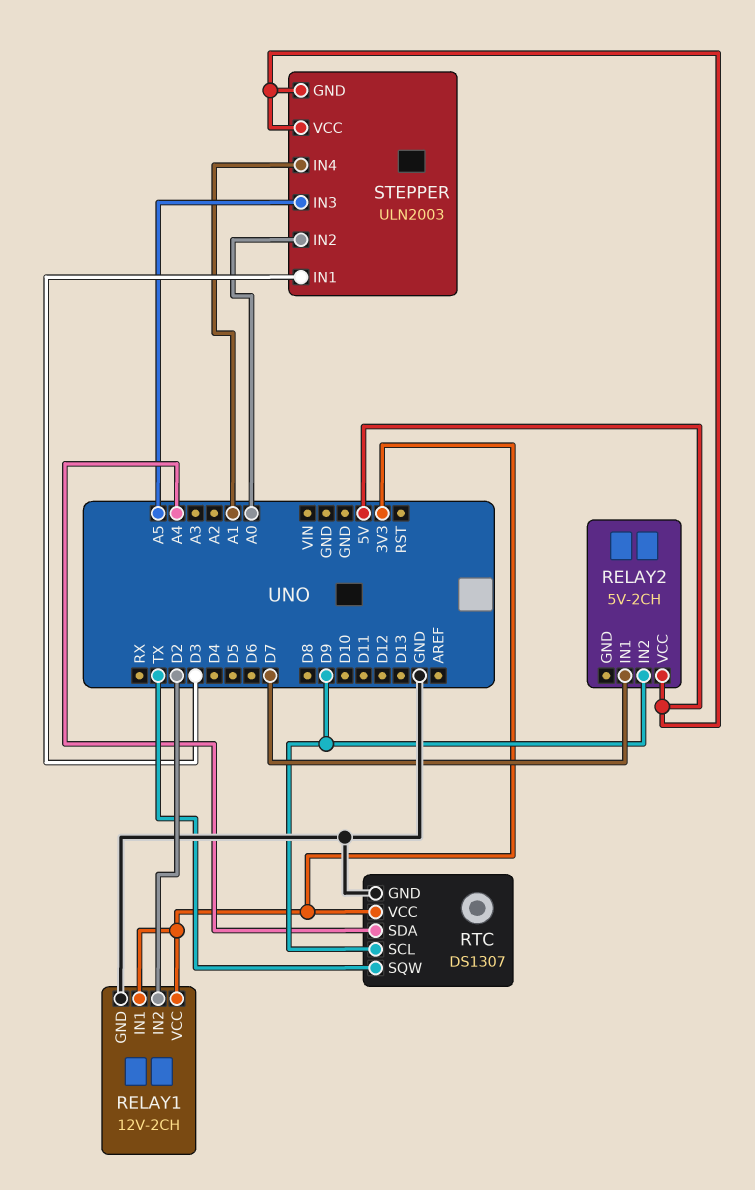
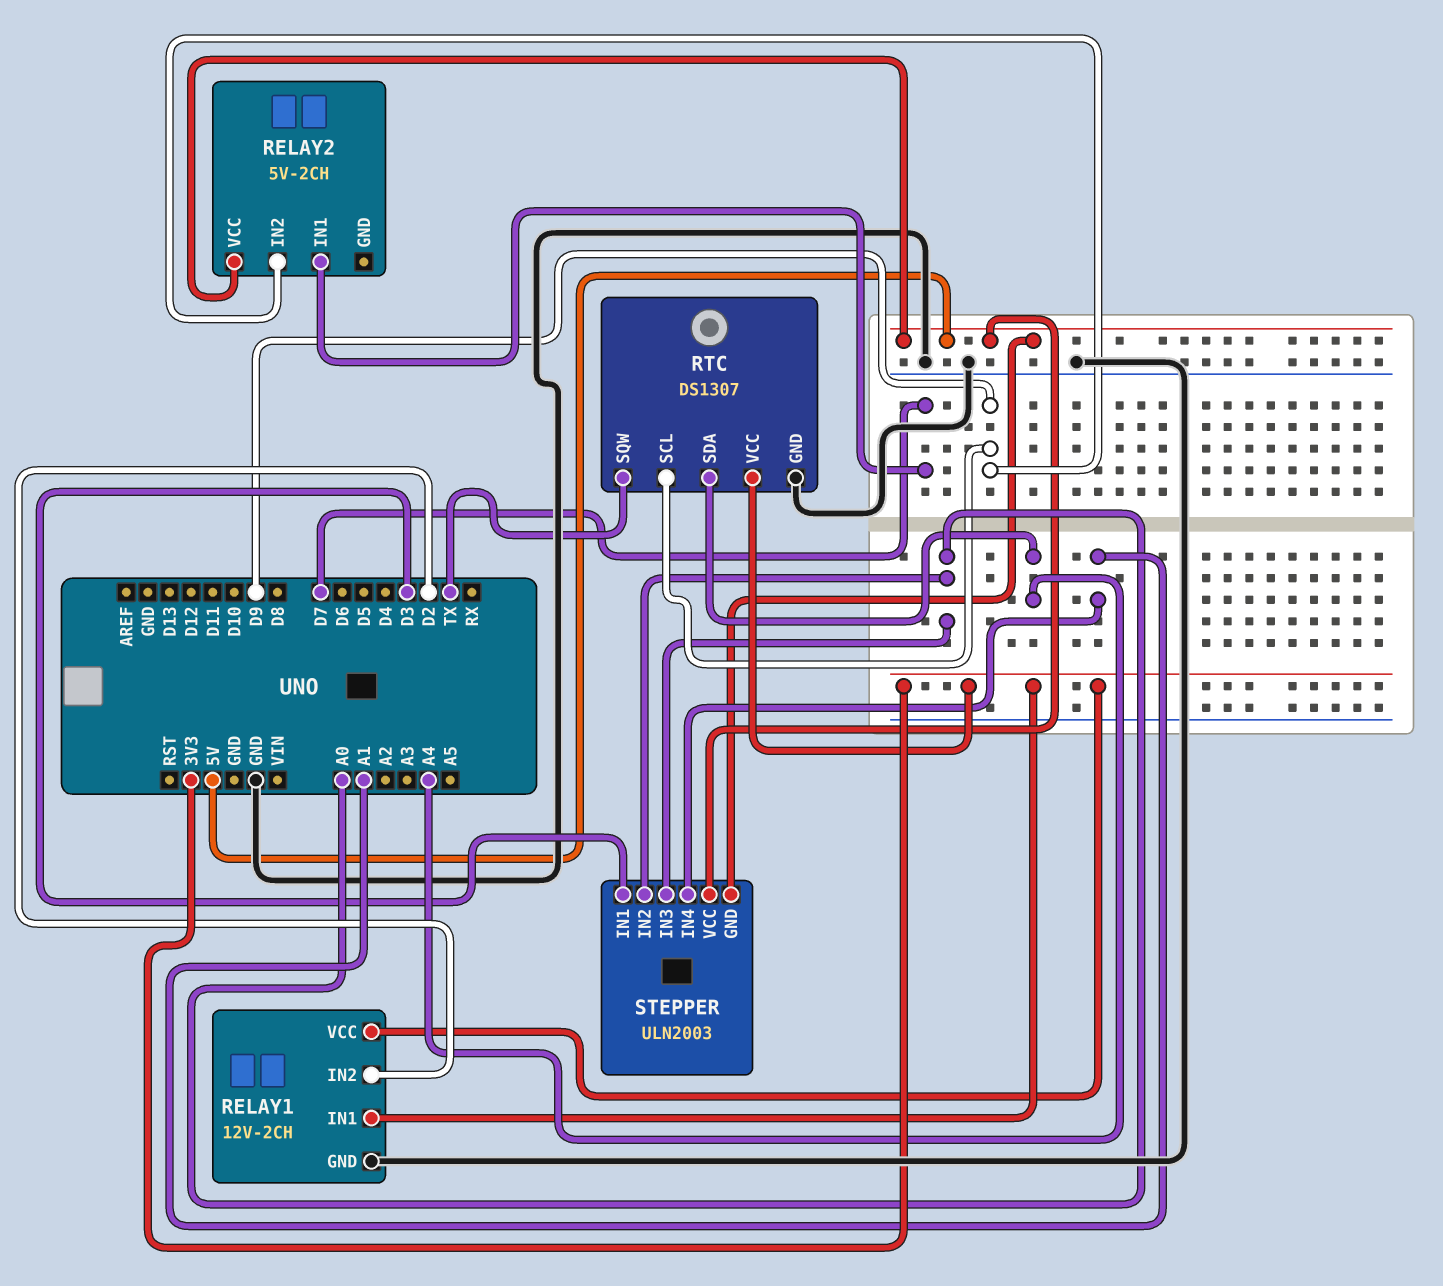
STEPPER pin IN3: A5 -> A0

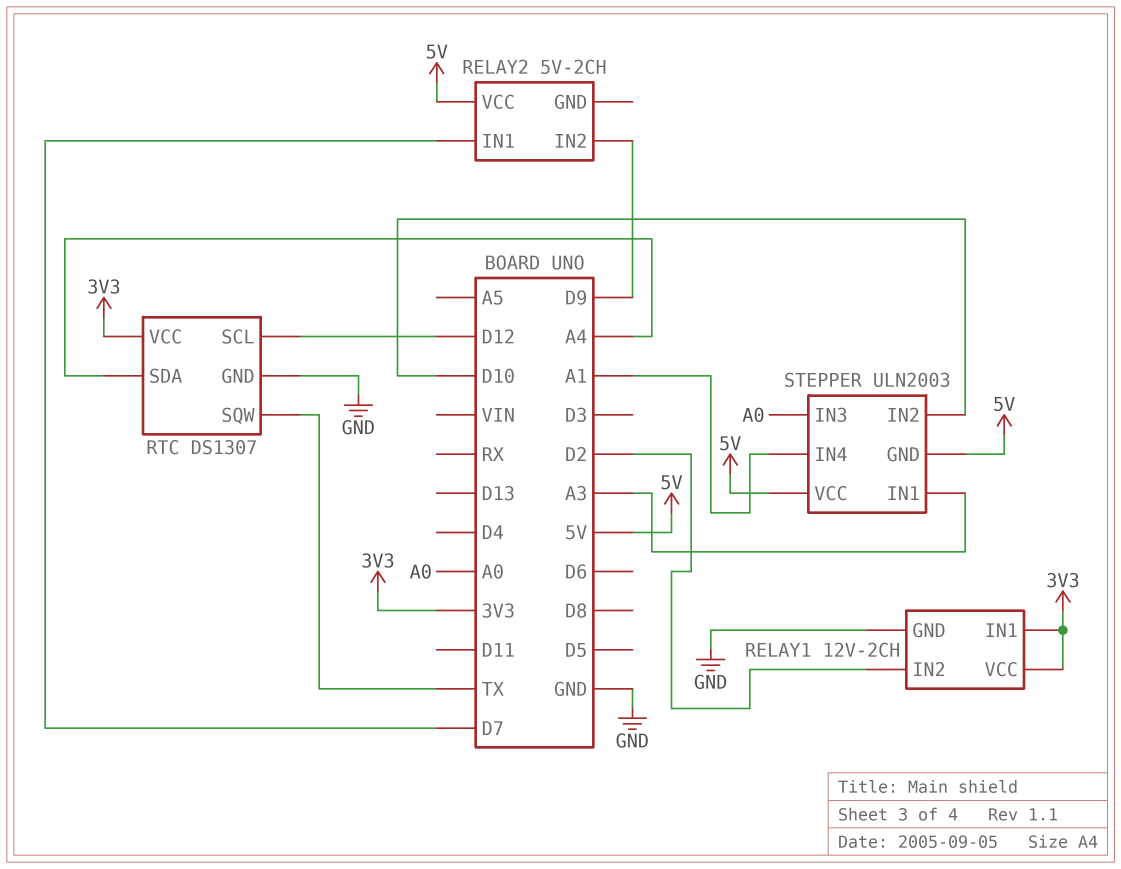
RTC pin SCL: D9 -> D12
STEPPER pin IN1: D3 -> A3
STEPPER pin IN2: A0 -> D10

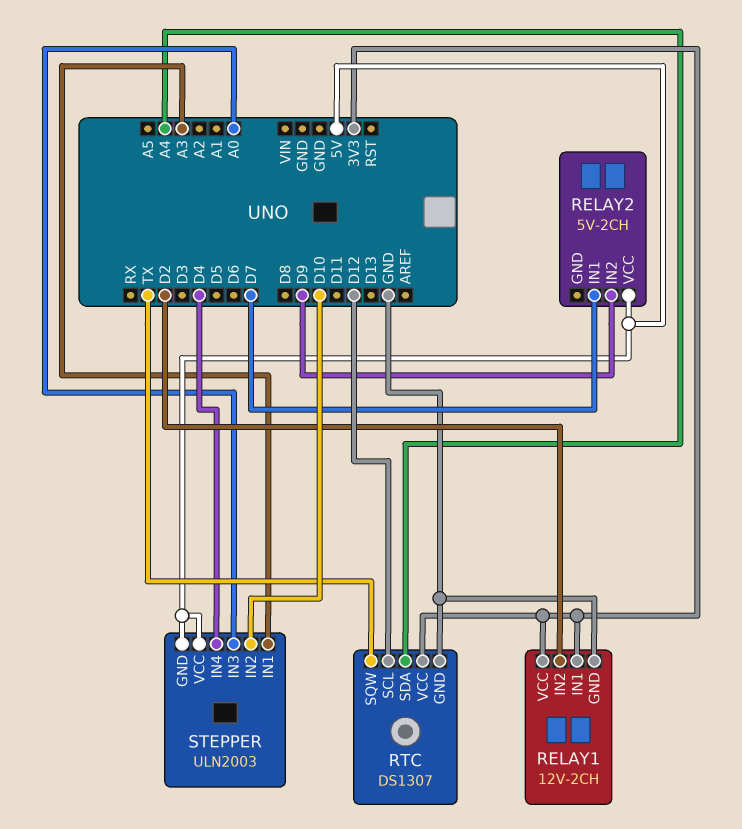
STEPPER pin IN4: A1 -> D4

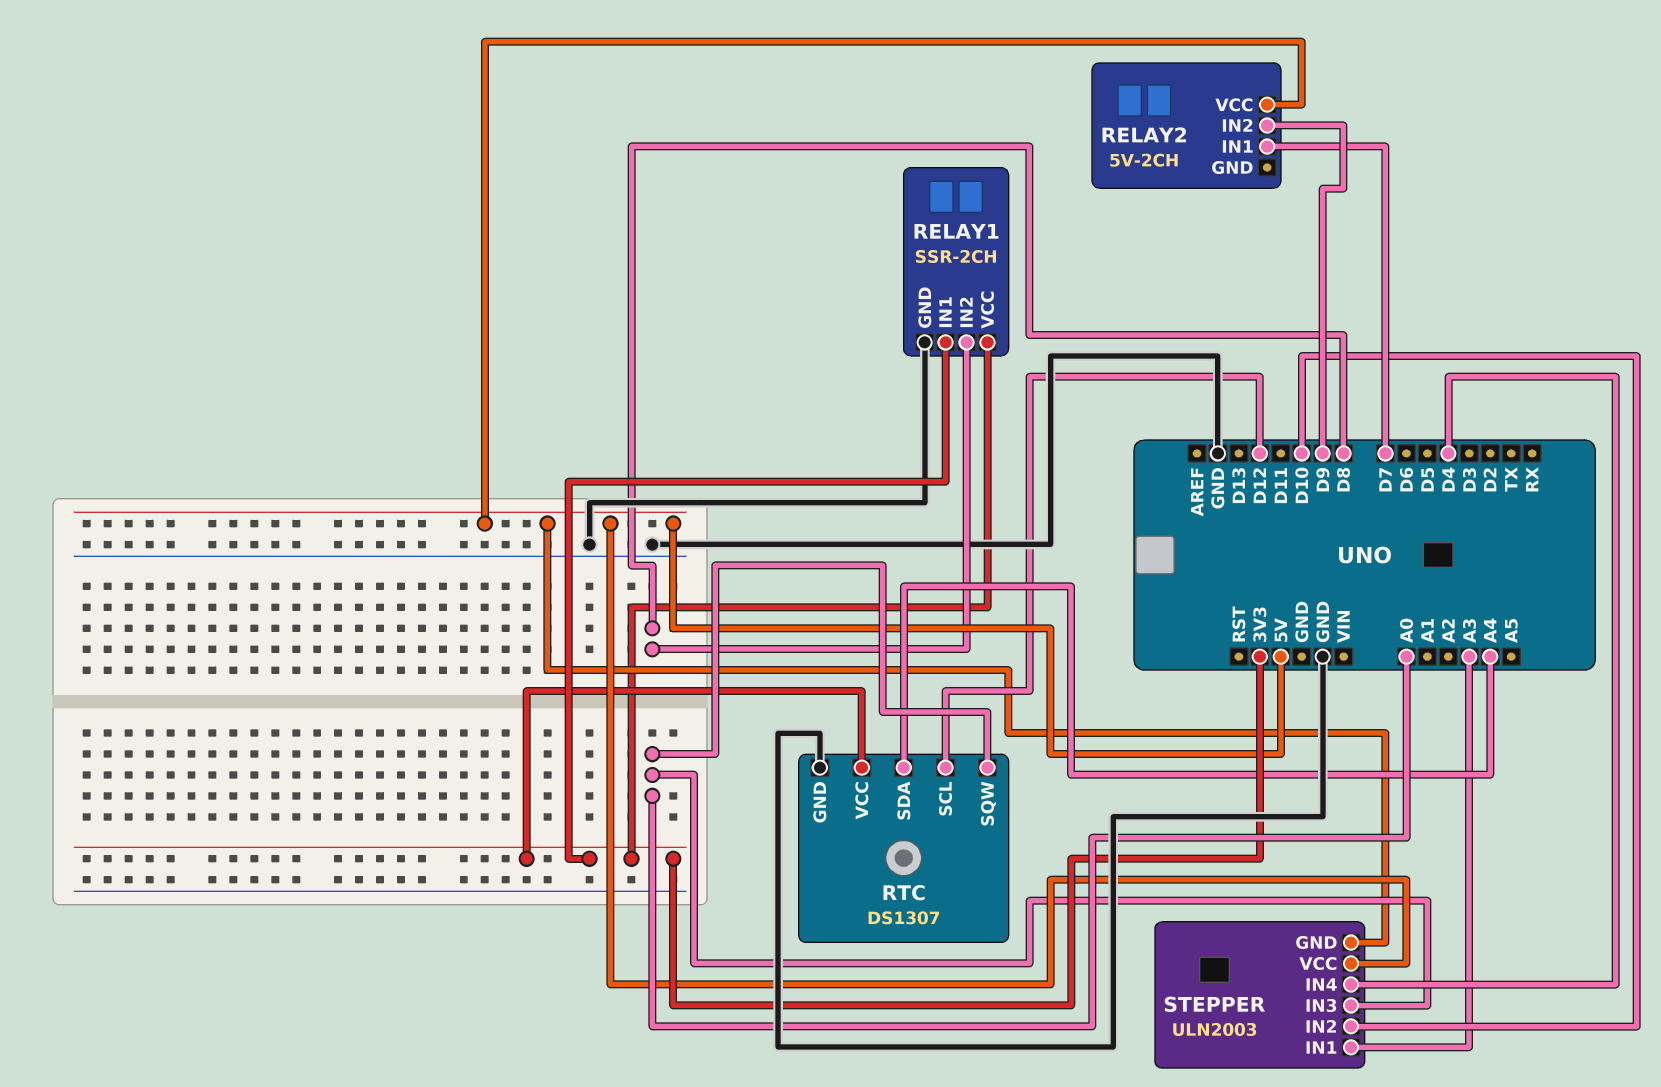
RELAY1: 12V-2CH -> SSR-2CH
RELAY1 pin IN2: D2 -> D8
RTC pin SQW: TX -> A0

